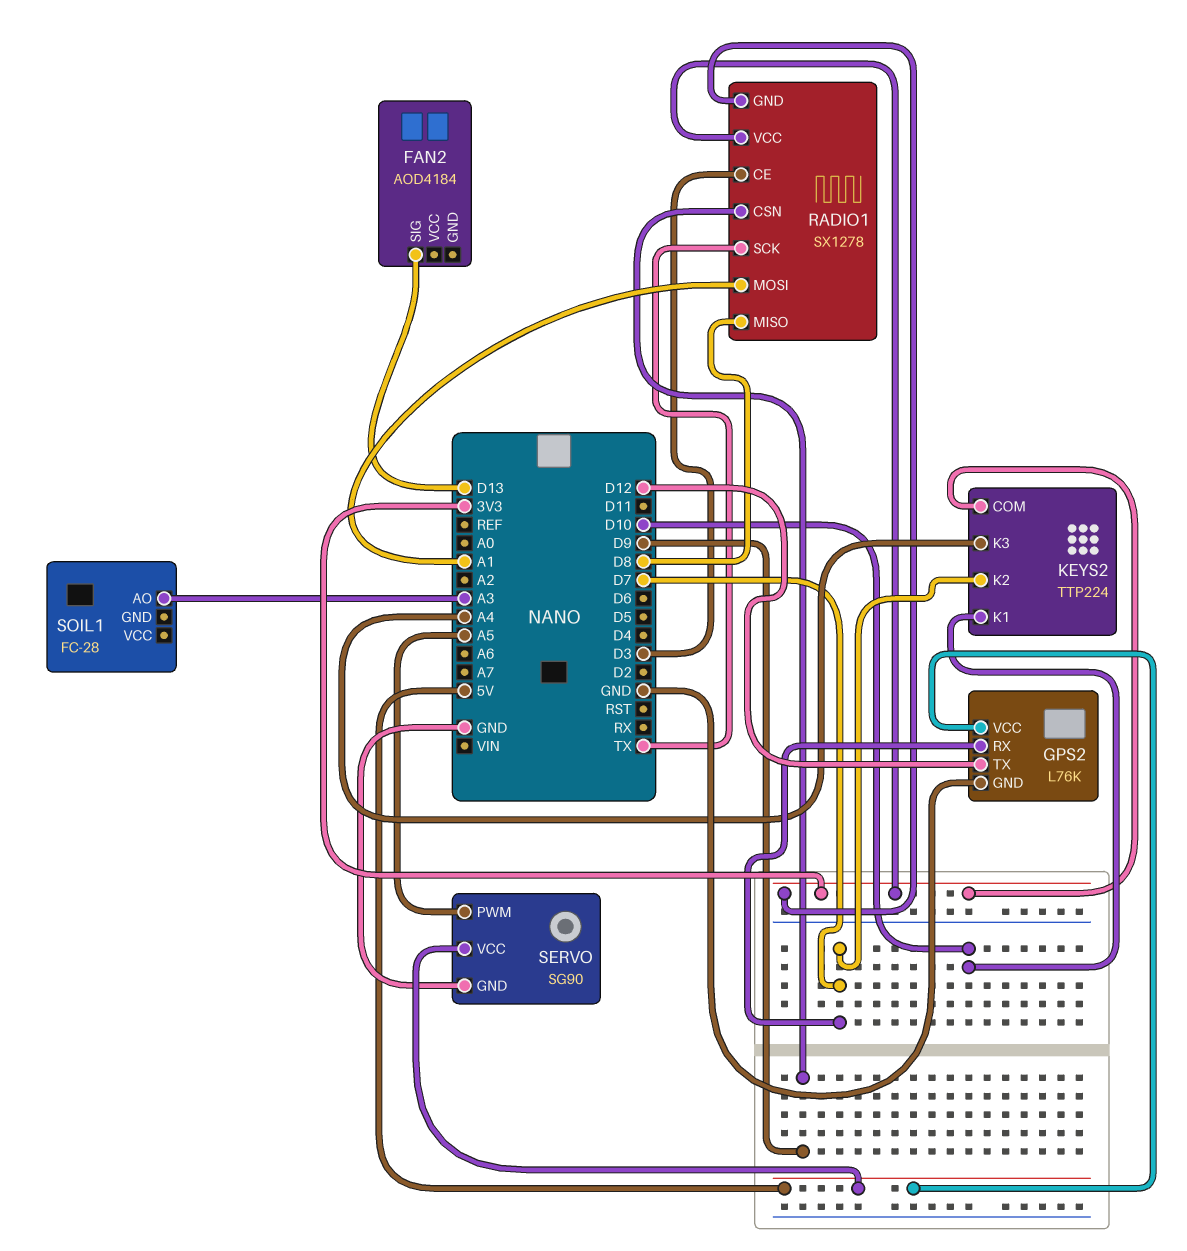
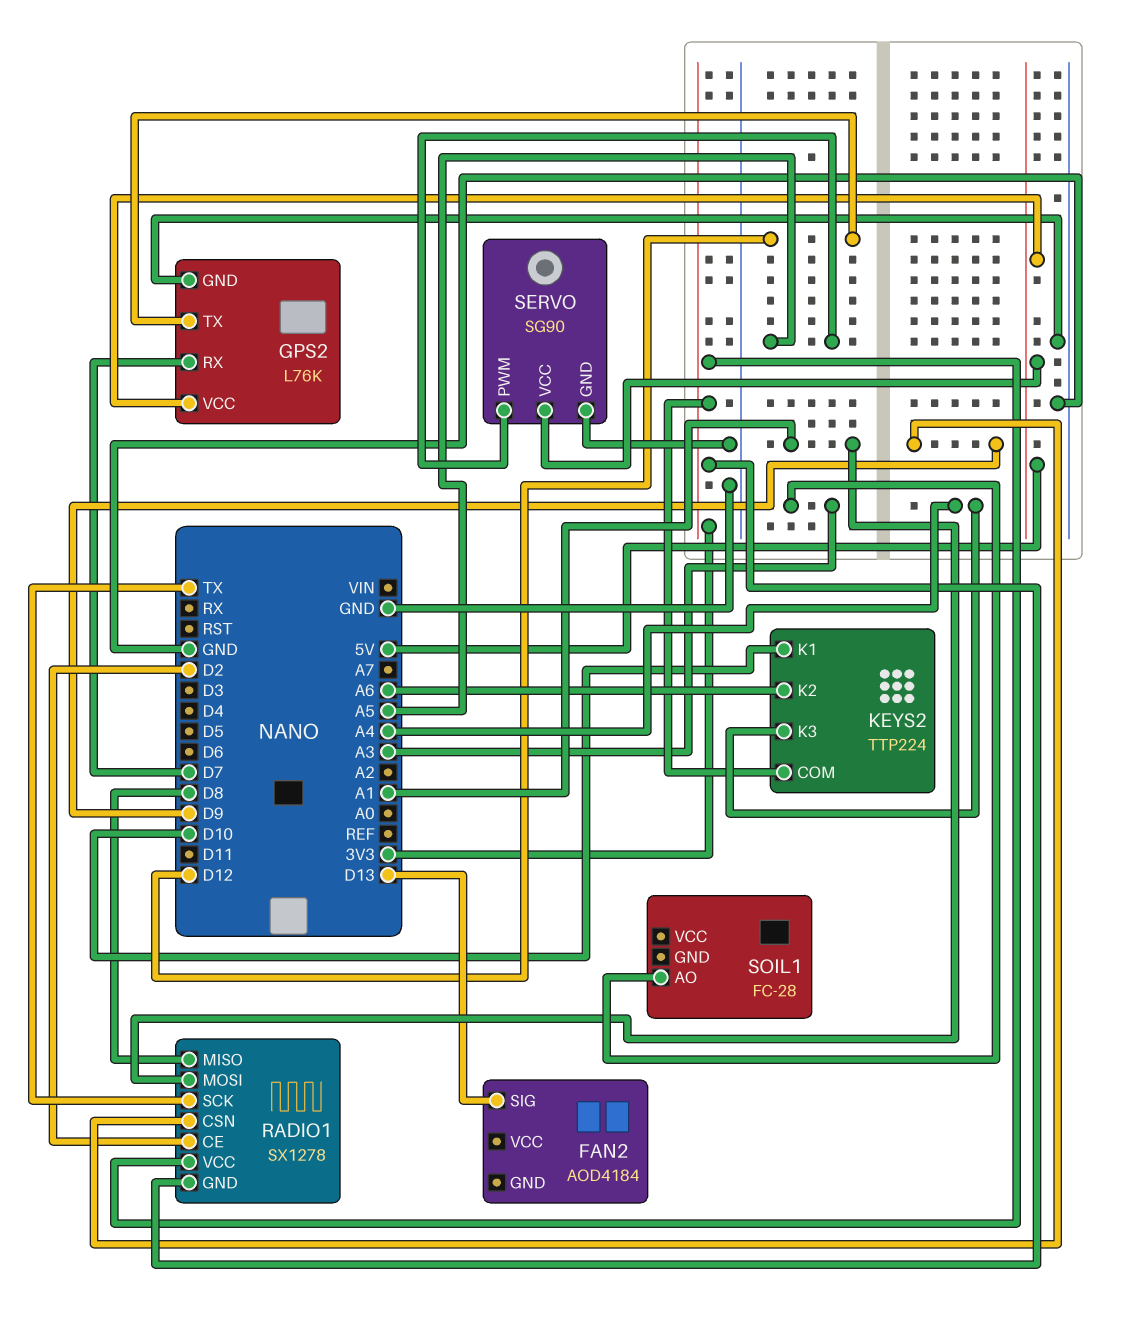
KEYS2 pin K2: D7 -> A6
RADIO1 pin CE: D3 -> D2

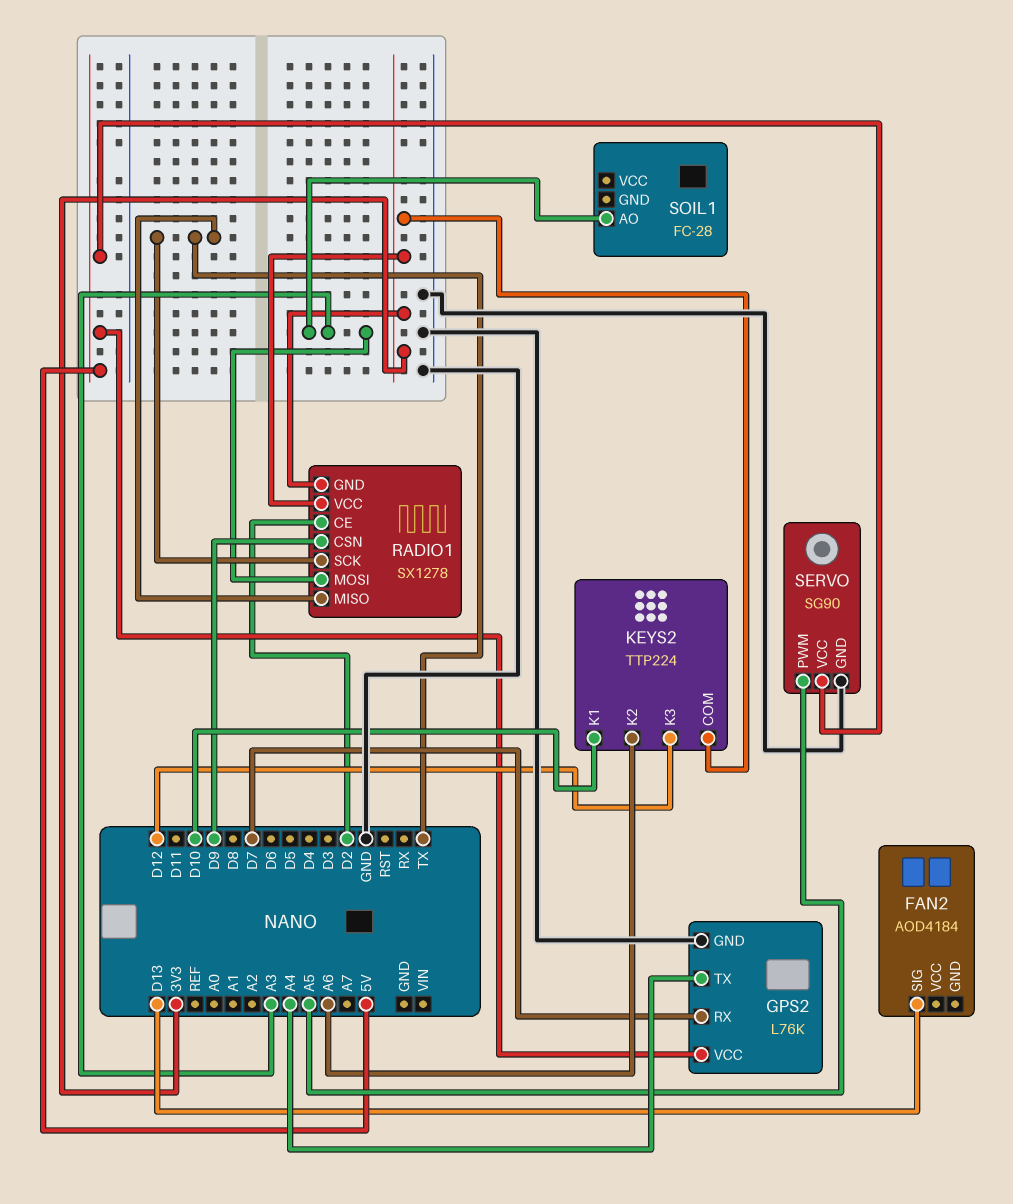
GPS2 pin TX: D12 -> A4
KEYS2 pin K3: A4 -> D12
RADIO1 pin MISO: D8 -> TX
RADIO1 pin MOSI: A1 -> A3

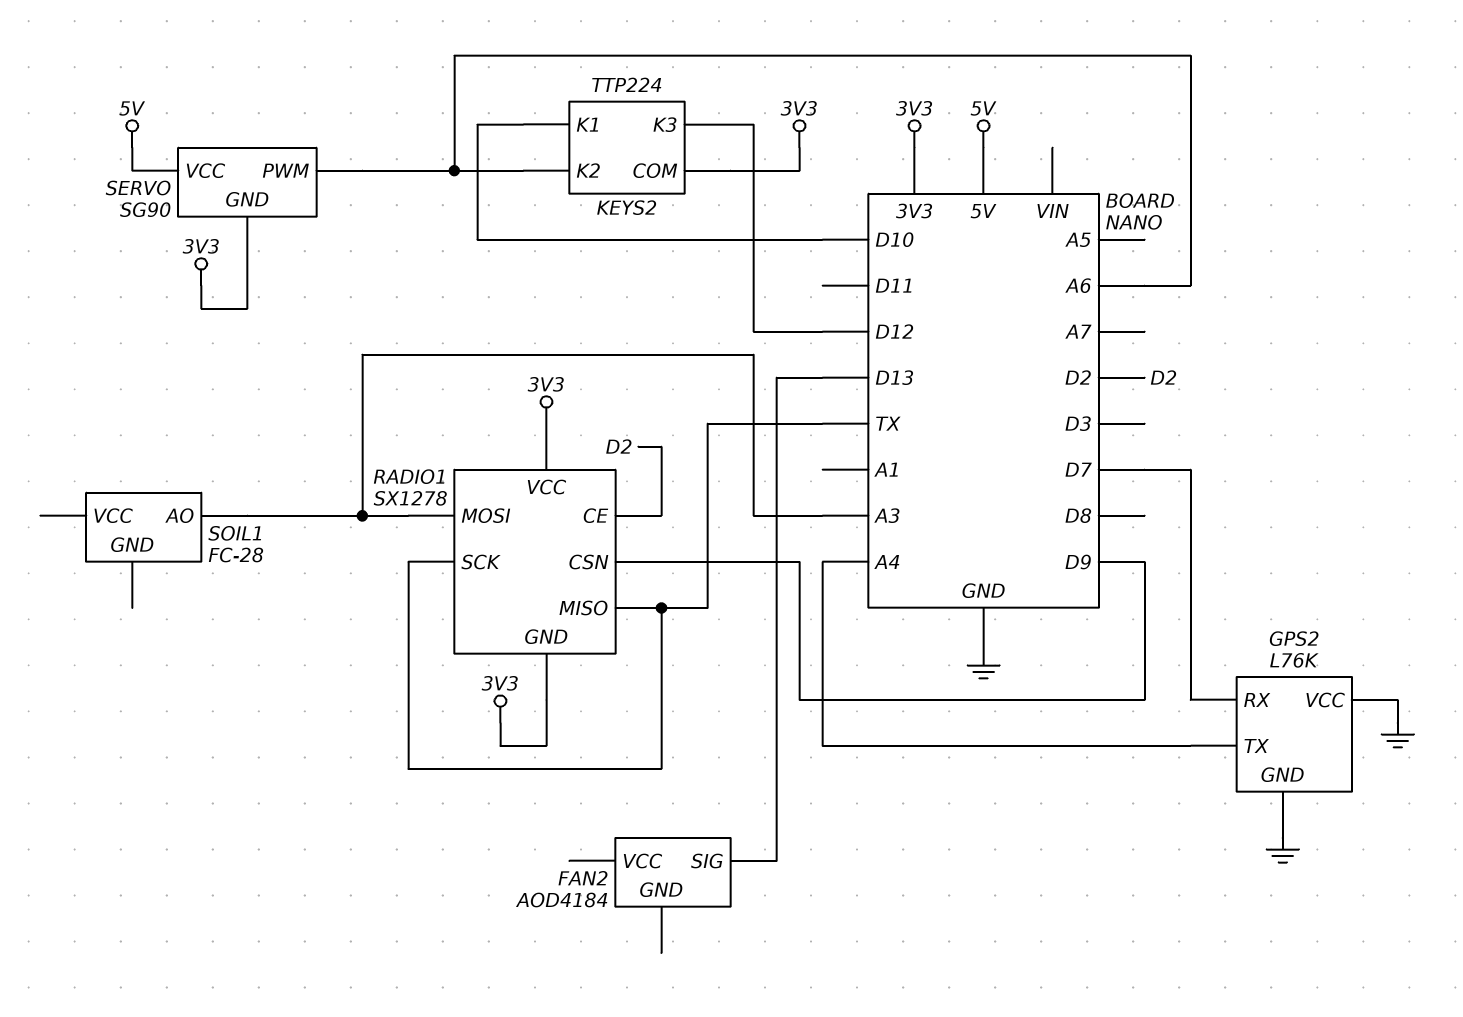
GPS2 pin VCC: 5V -> GND
SERVO pin GND: GND -> 3V3
SERVO pin PWM: A5 -> A6

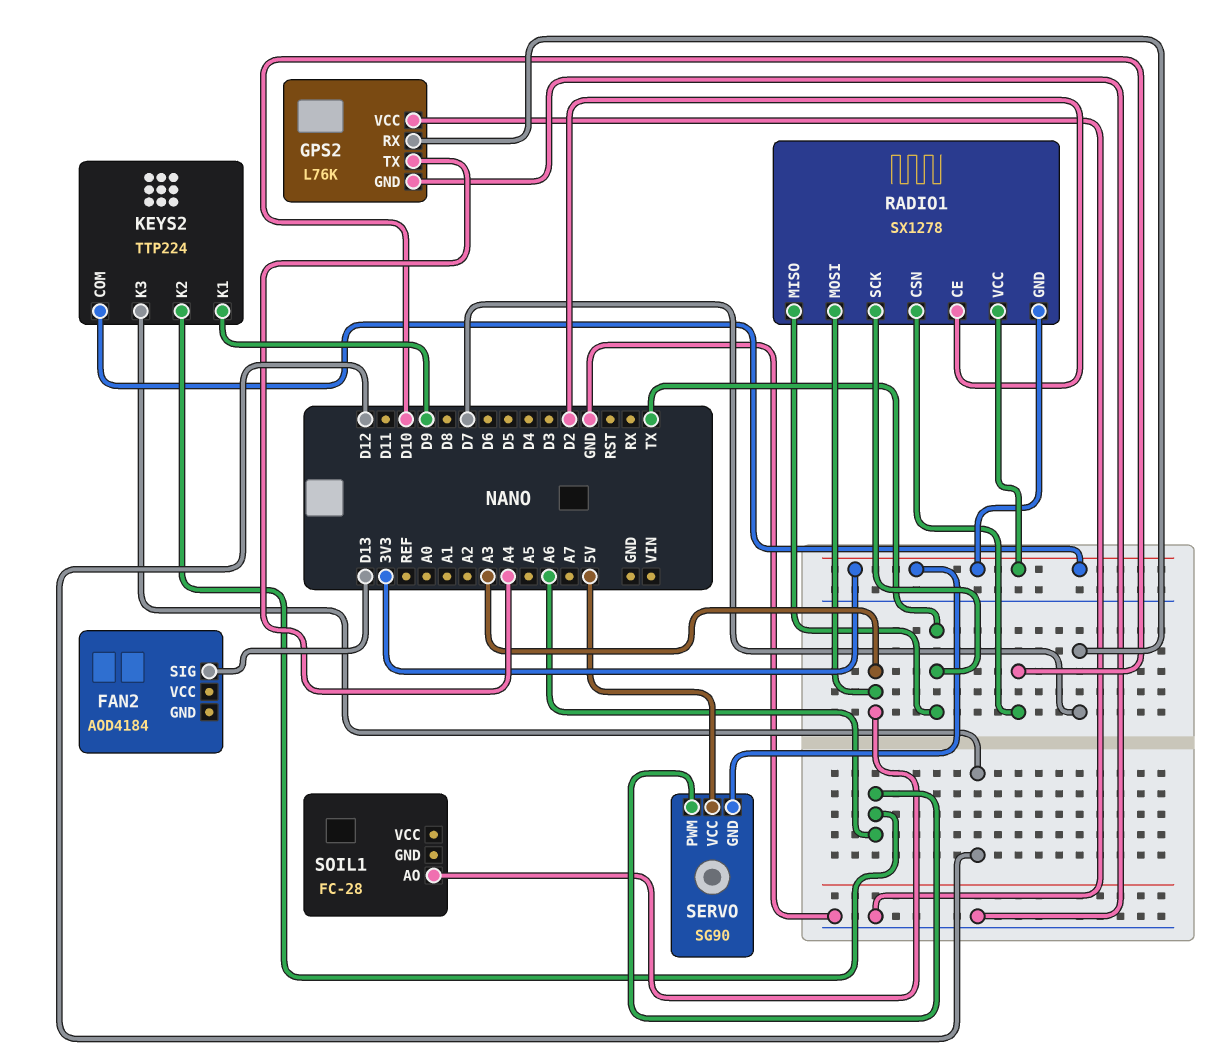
KEYS2 pin K1: D10 -> D9
RADIO1 pin CSN: D9 -> D10

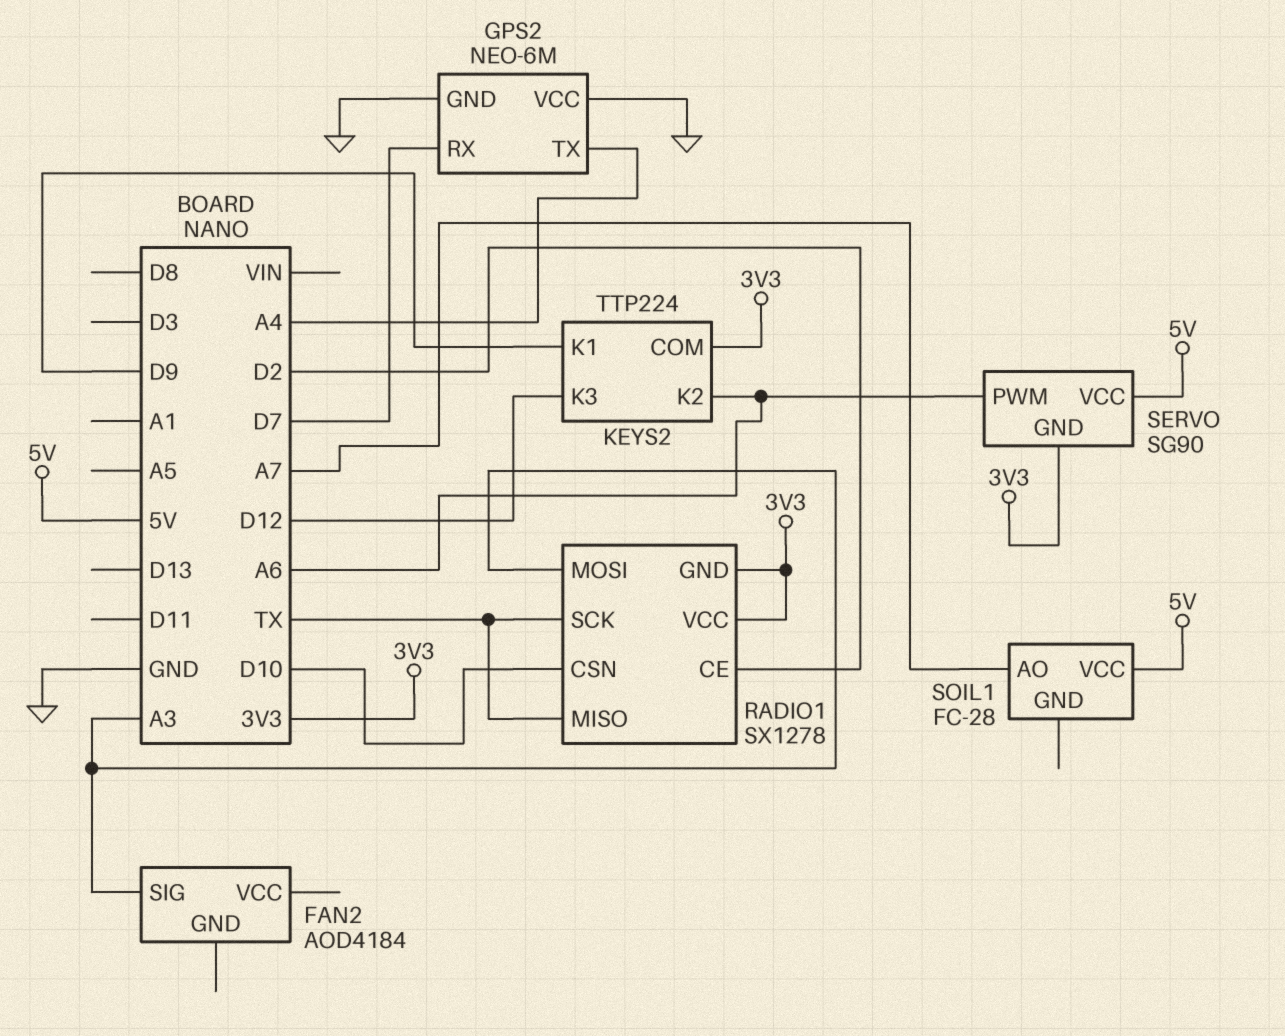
FAN2 pin SIG: D13 -> A3
GPS2: L76K -> NEO-6M
SOIL1 pin AO: A3 -> A7
SOIL1 pin VCC: none -> 5V

